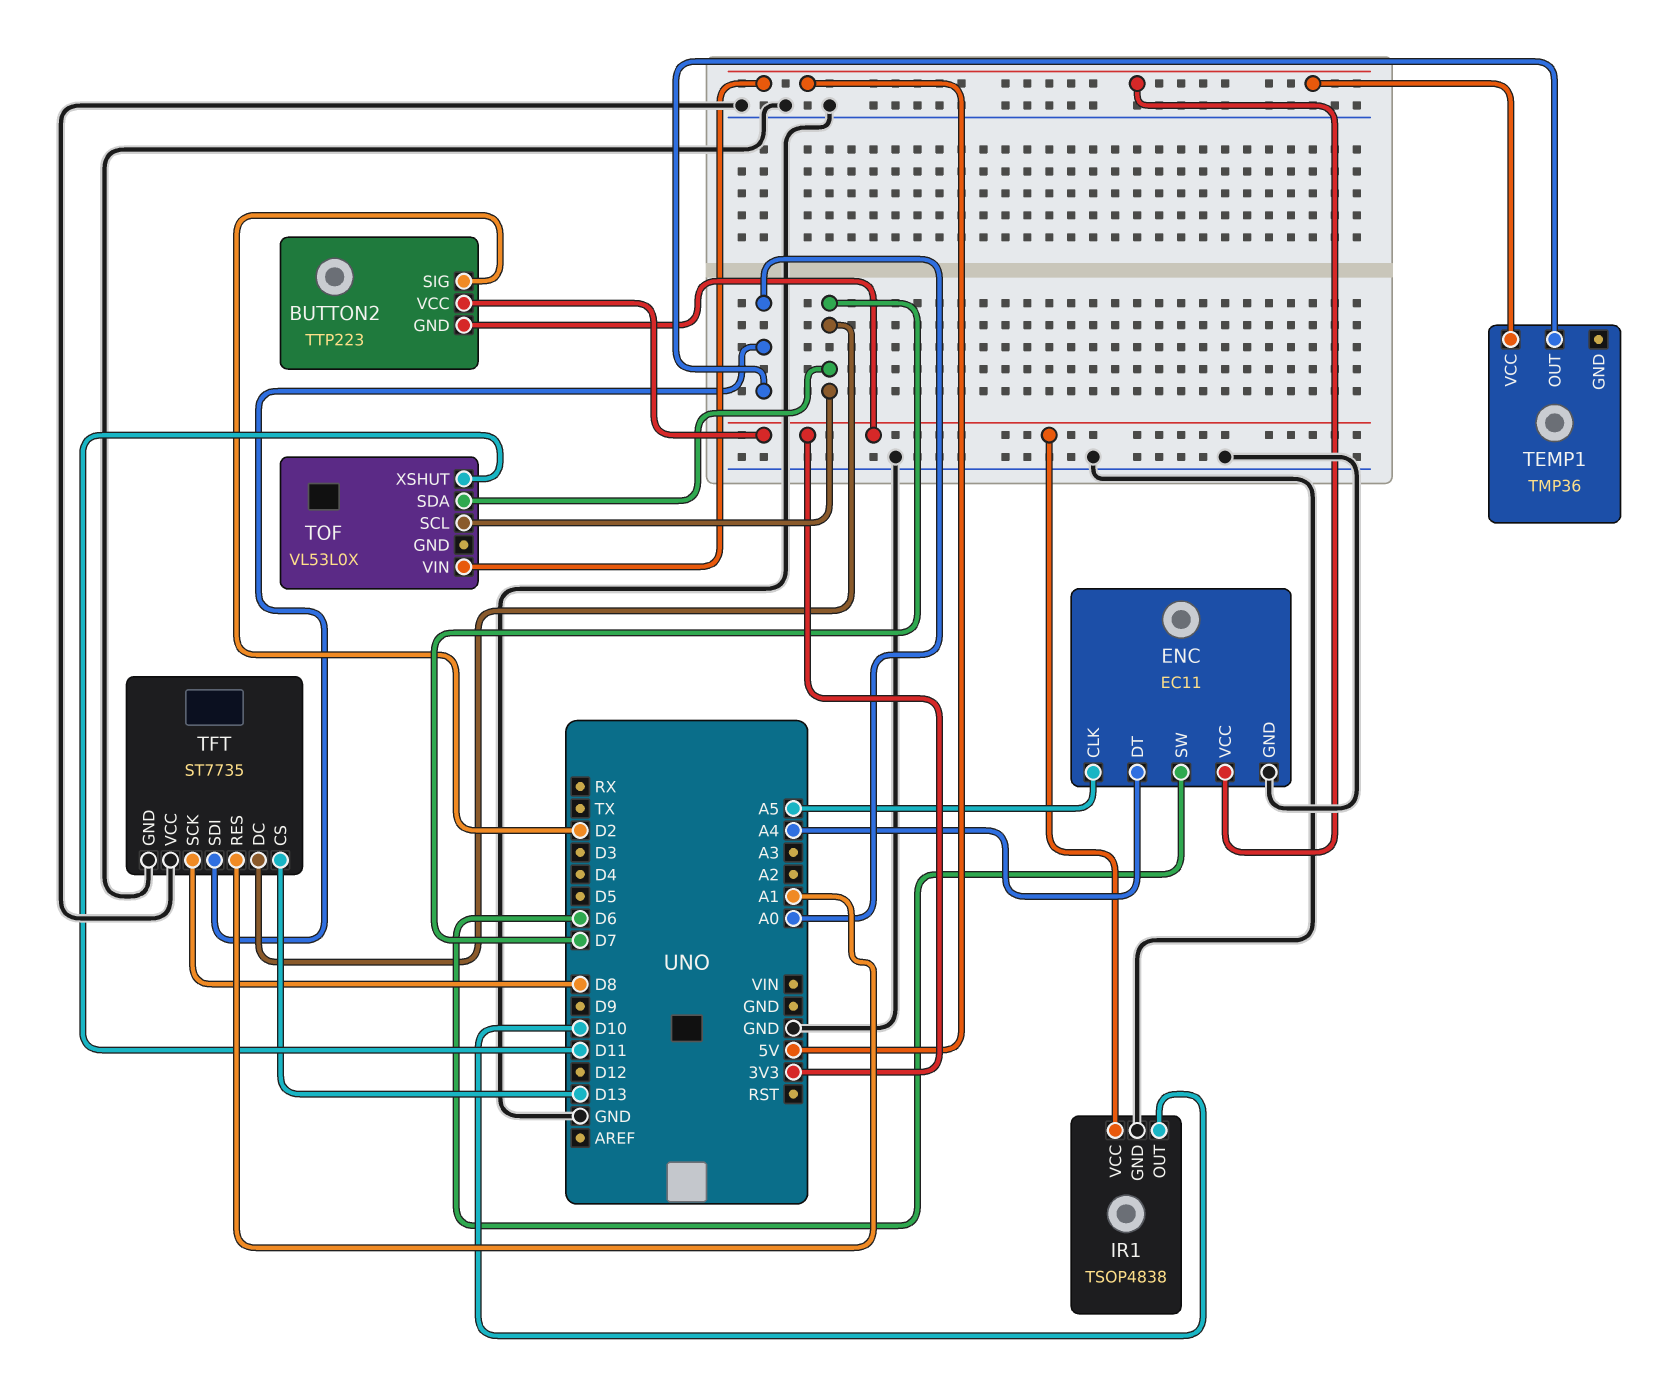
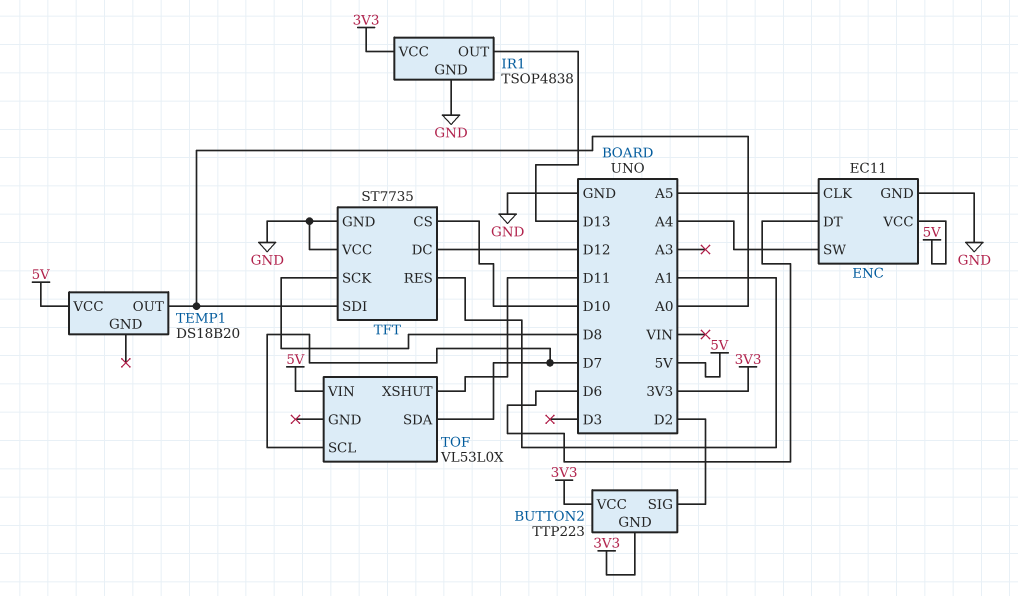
ENC pin DT: A4 -> D6
ENC pin SW: D6 -> A4
IR1 pin OUT: D10 -> D13
TEMP1: TMP36 -> DS18B20
TFT pin CS: D13 -> D10
TFT pin DC: D7 -> D12

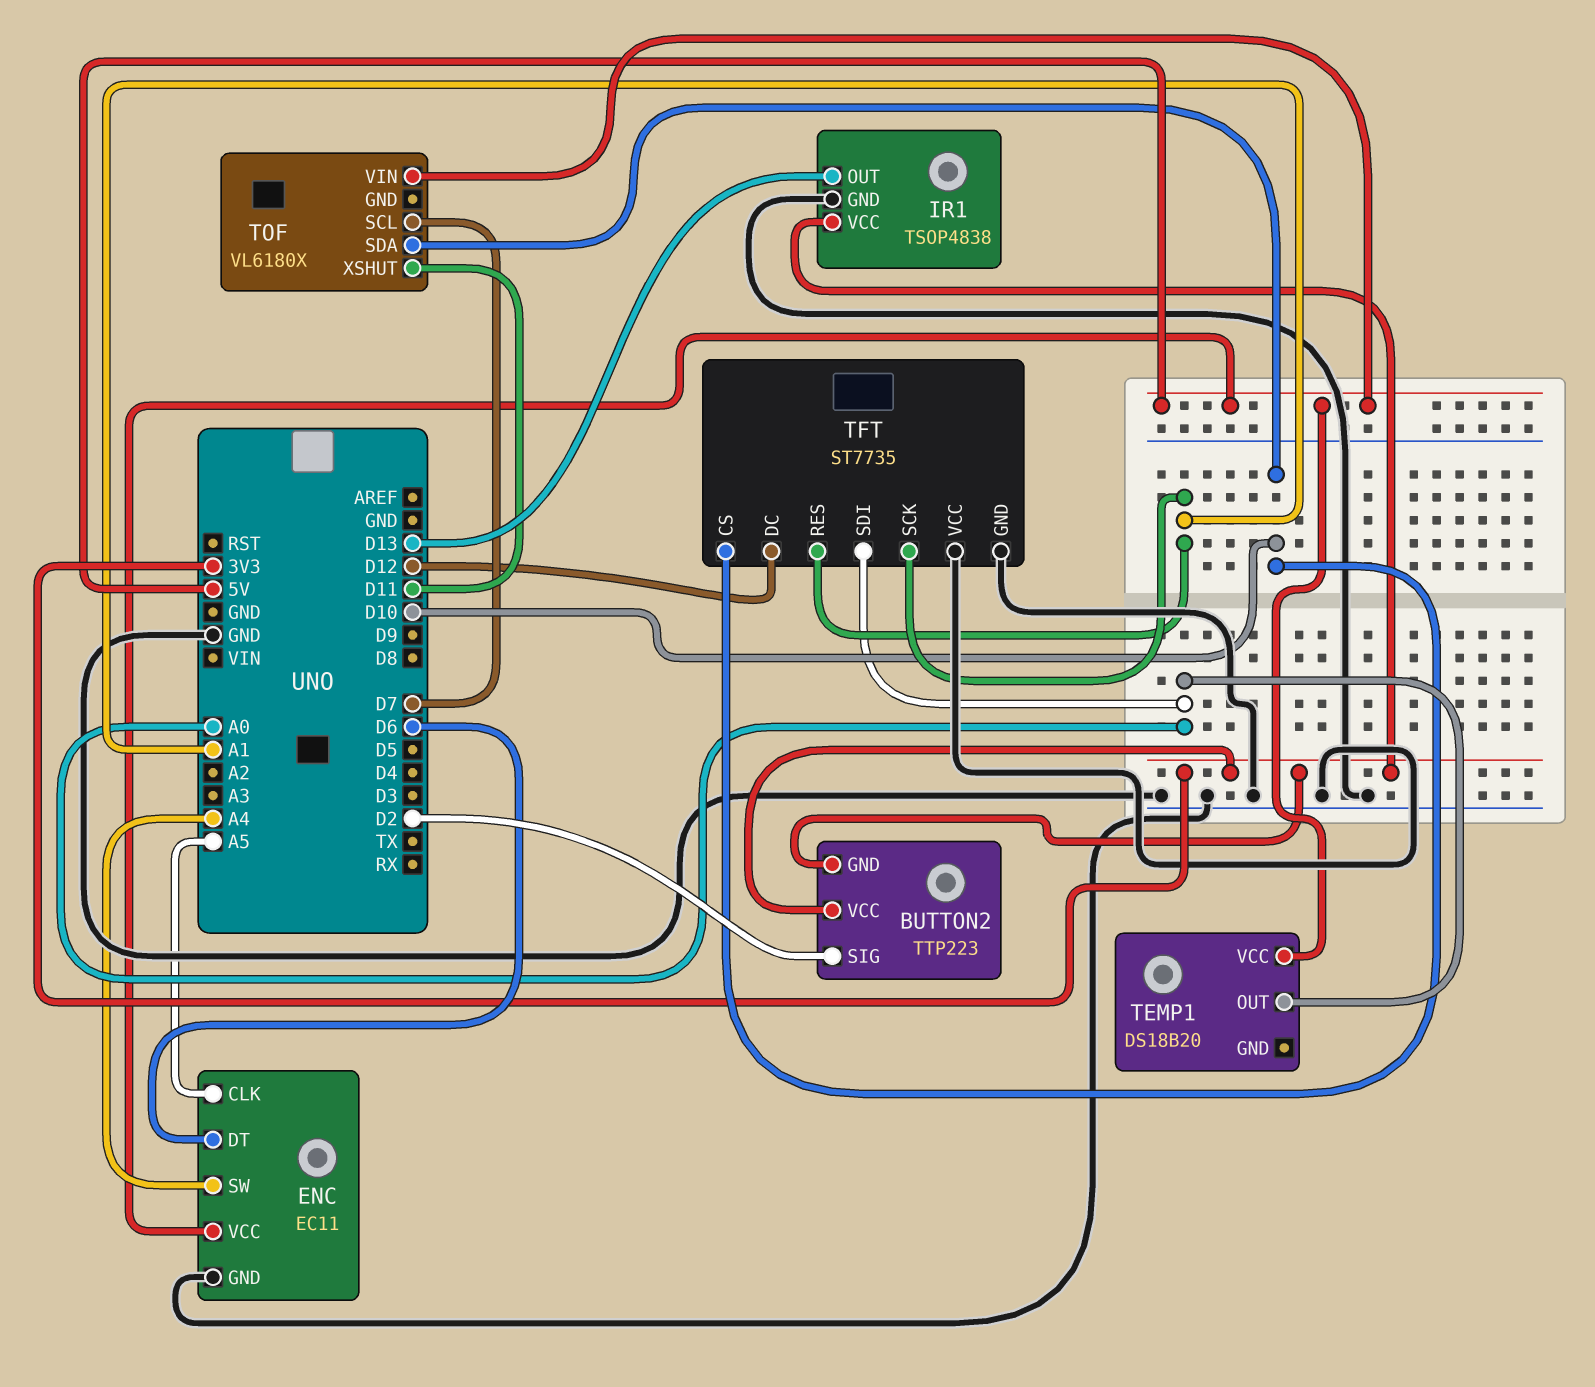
TFT pin SCK: D8 -> A1
TOF: VL53L0X -> VL6180X
TOF pin SDA: D7 -> D10

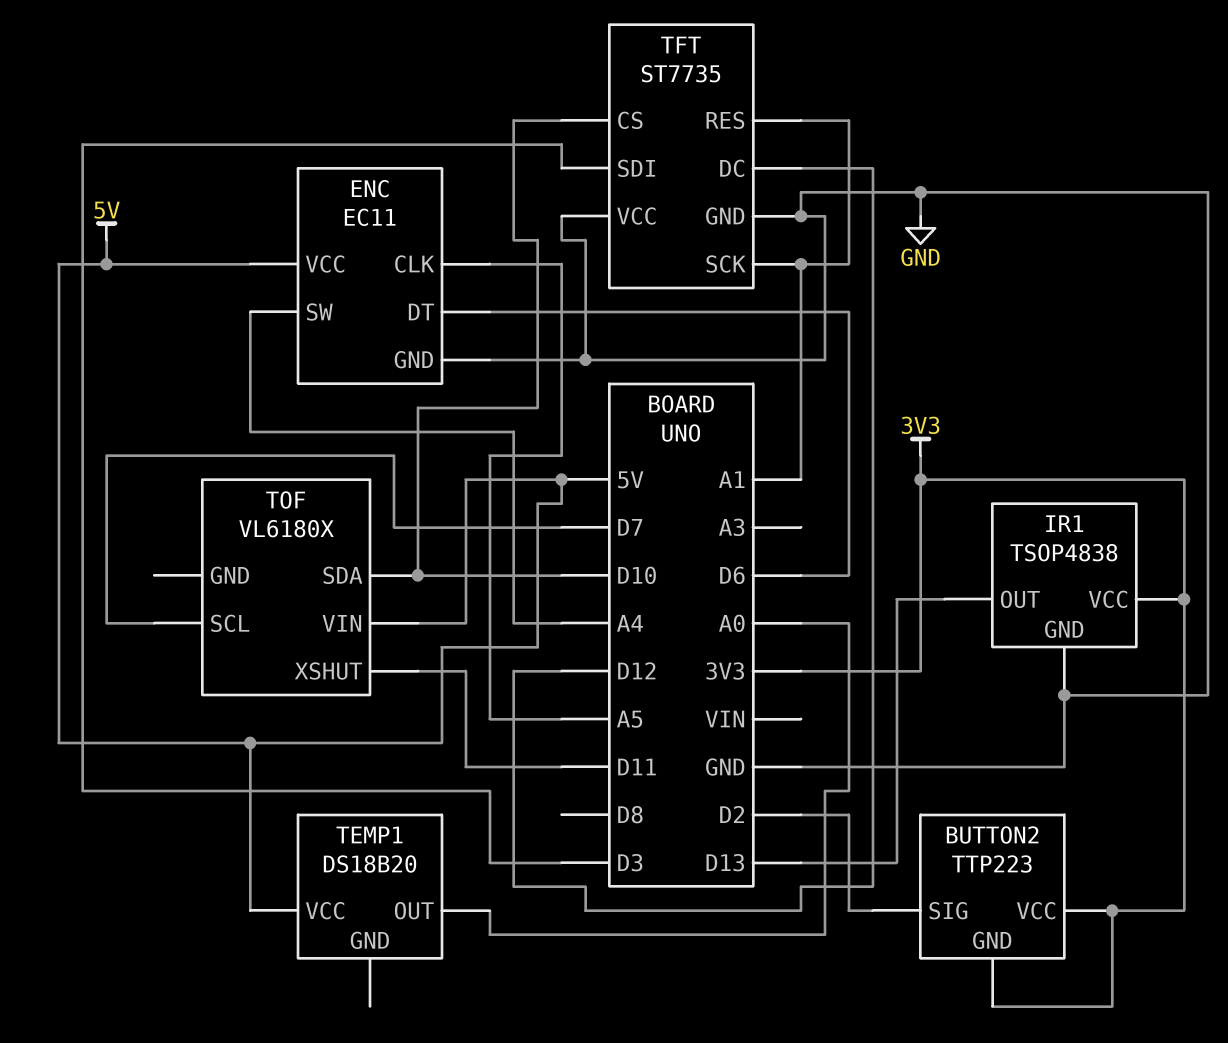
TFT pin SDI: A0 -> D3

